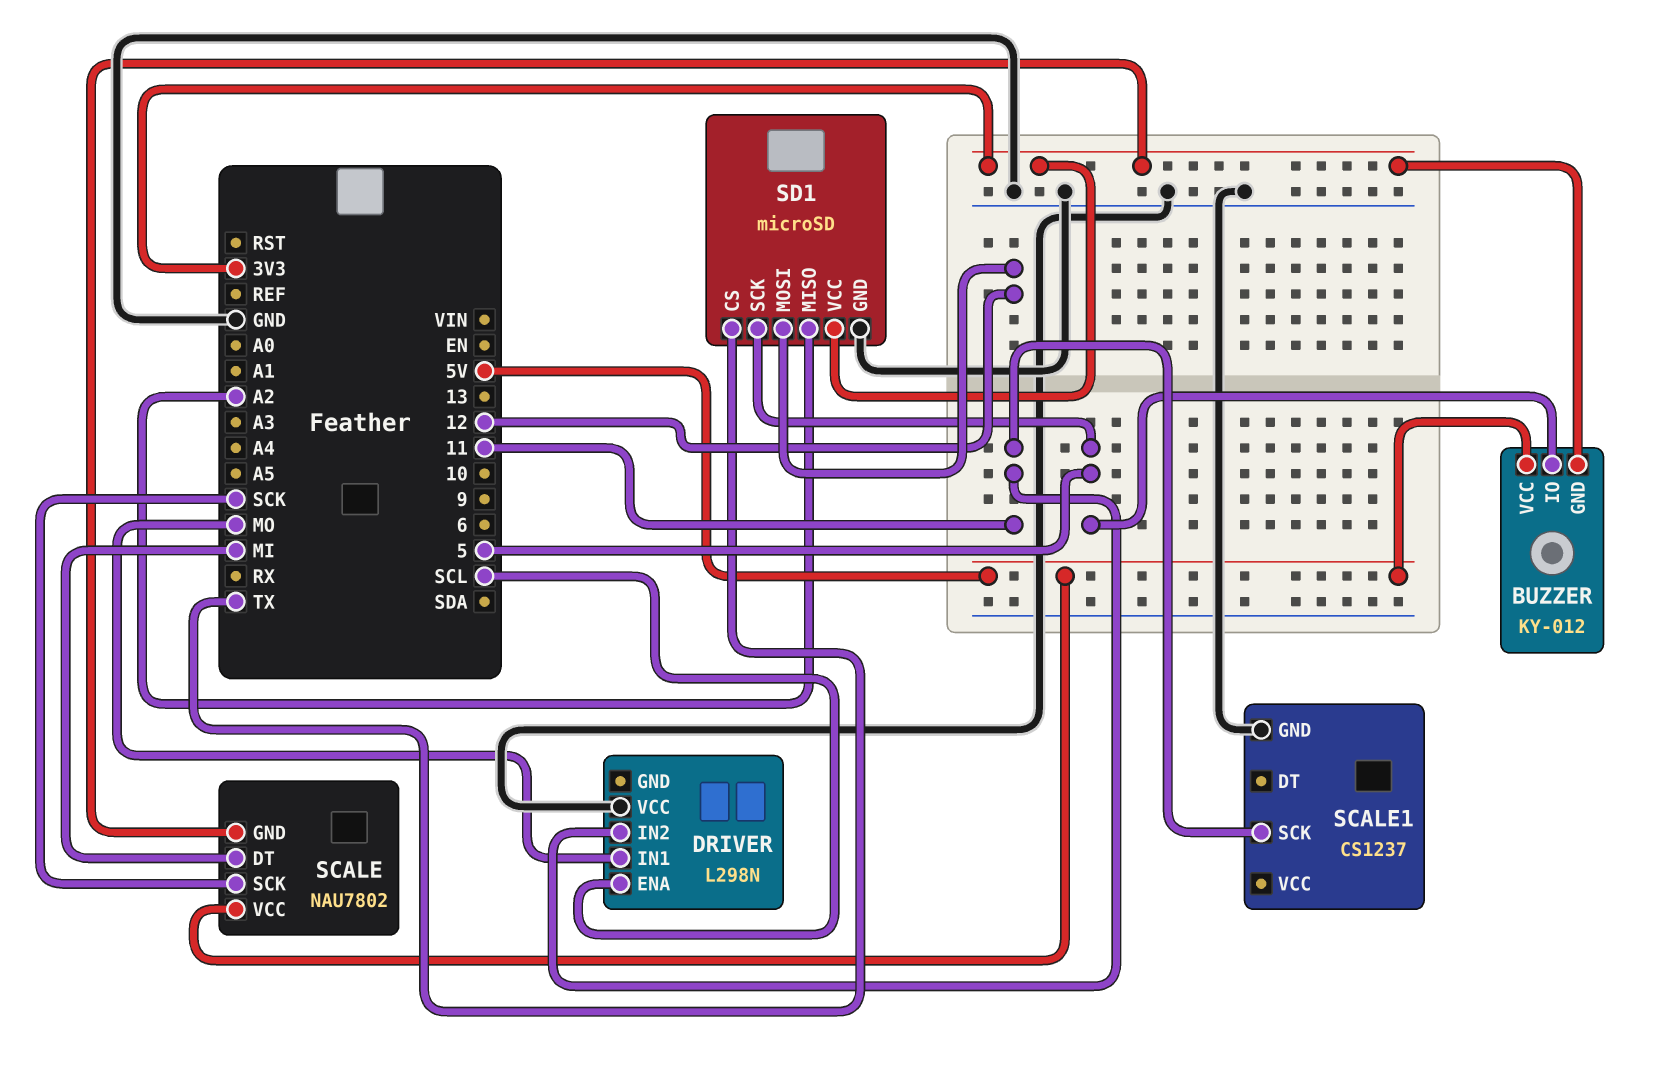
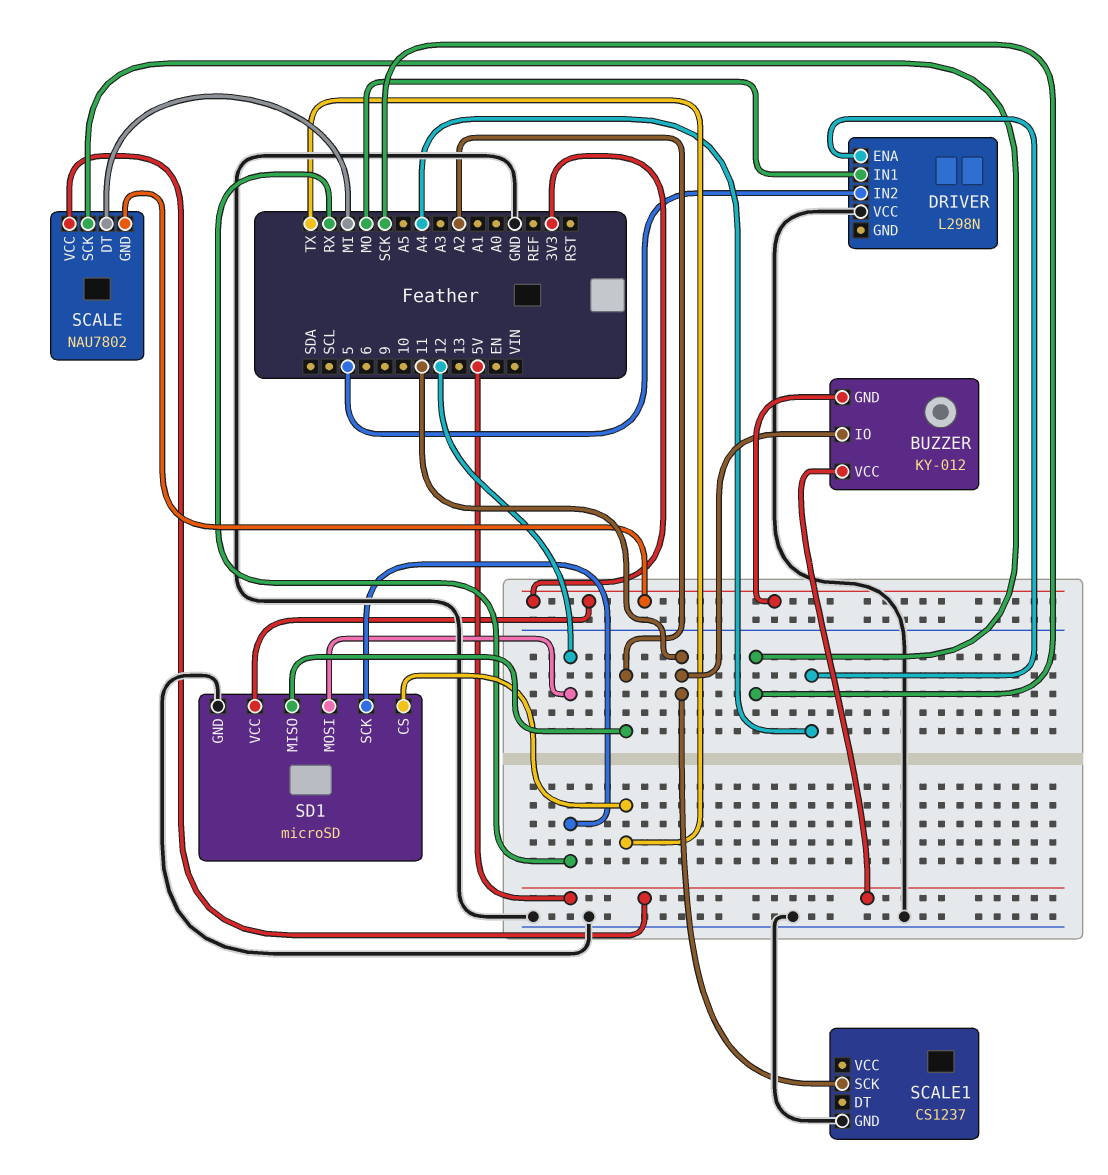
BUZZER pin IO: 5 -> 11
DRIVER pin ENA: SCL -> A4
DRIVER pin IN2: 11 -> 5
SD1 pin SCK: 5 -> RX

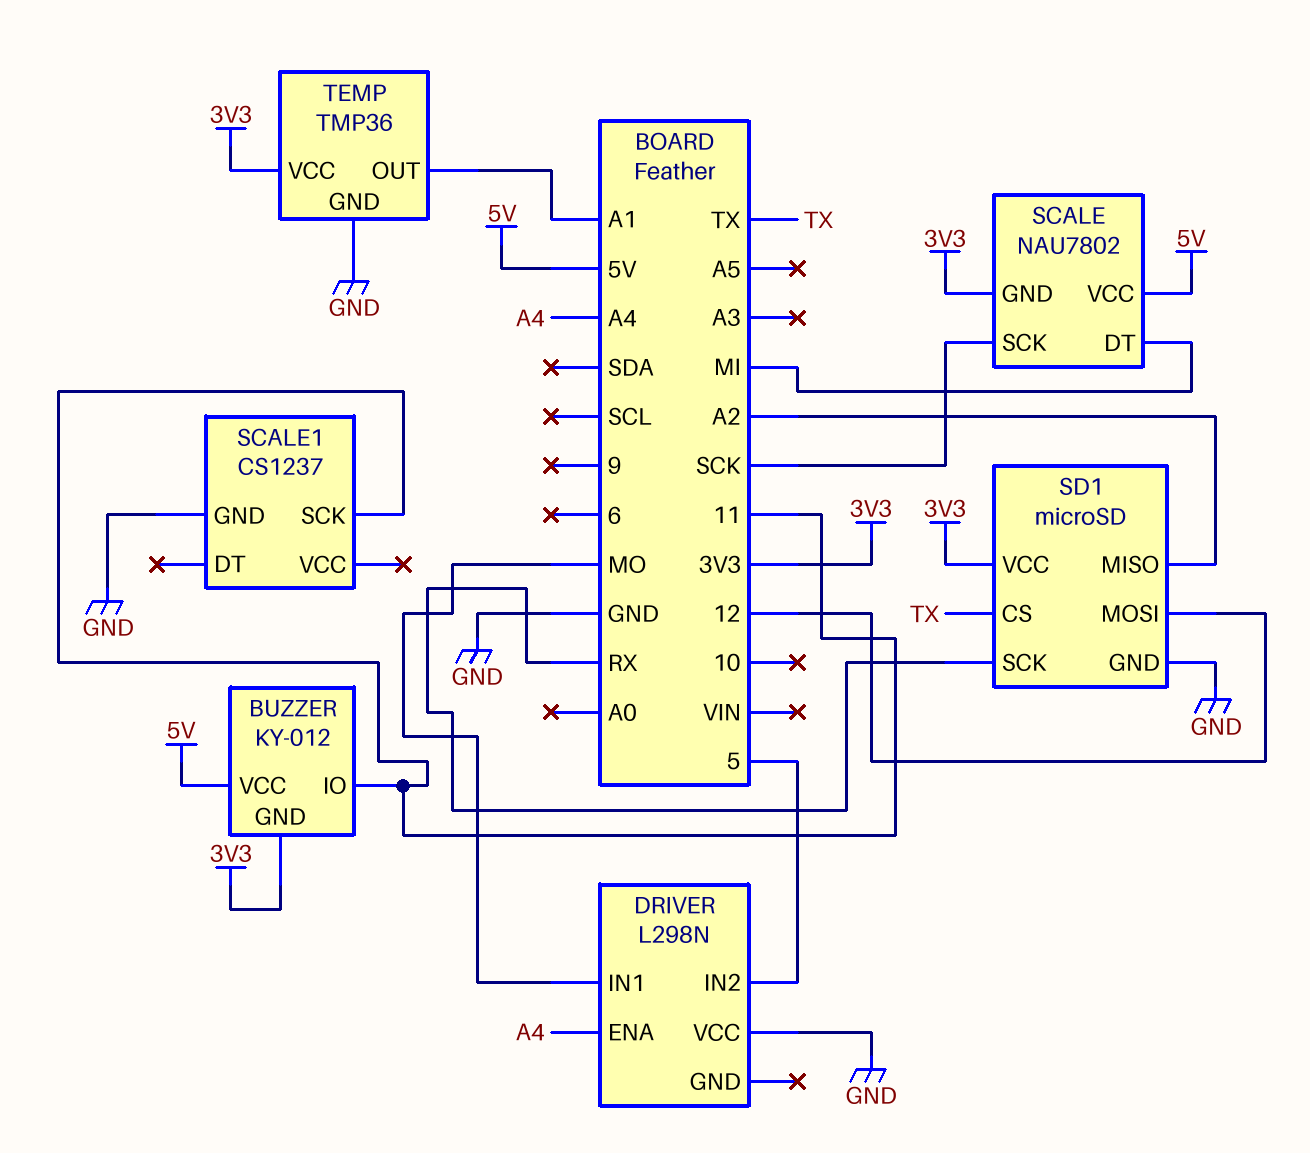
TEMP: none -> TMP36
TEMP pin GND: none -> GND
TEMP pin OUT: none -> A1
TEMP pin VCC: none -> 3V3

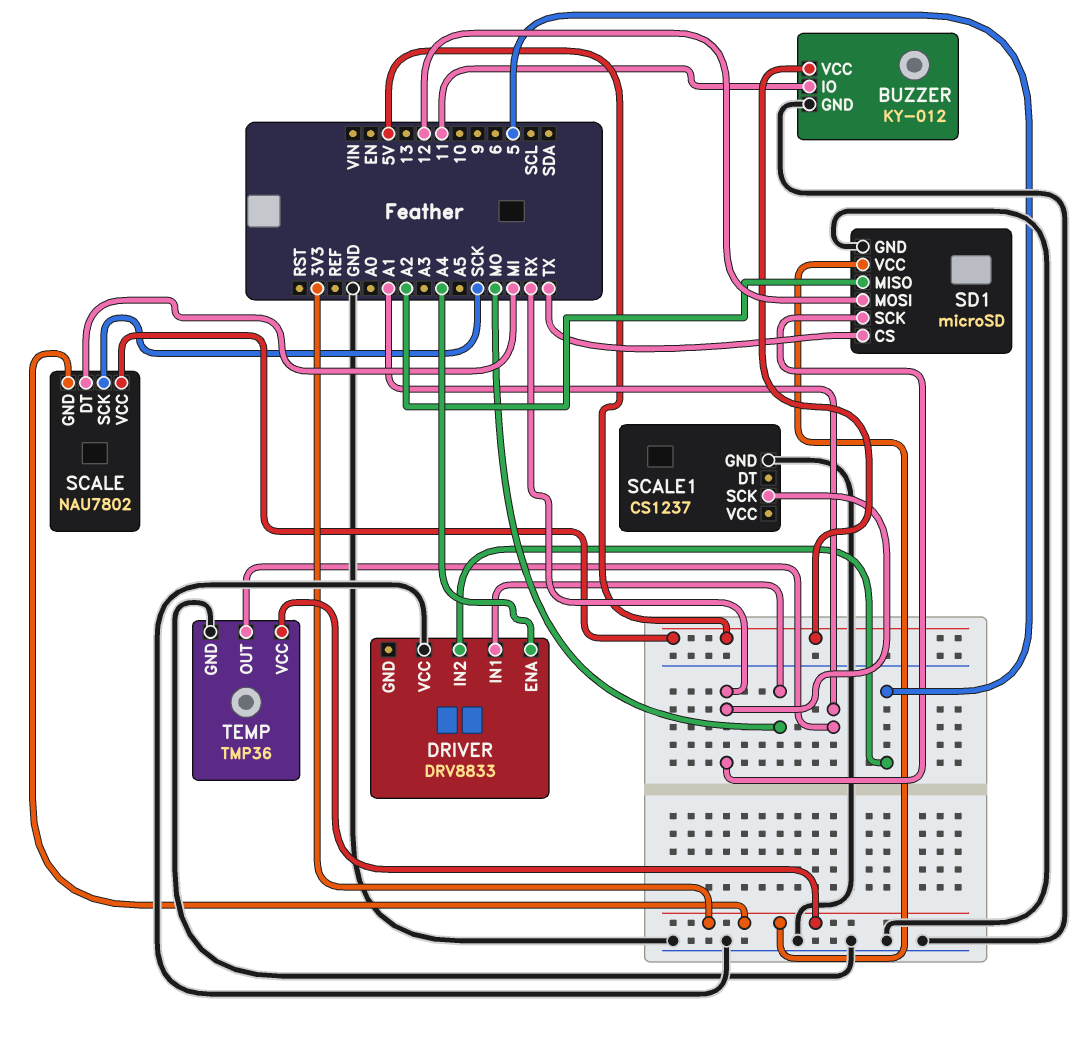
BUZZER pin GND: 3V3 -> GND
DRIVER: L298N -> DRV8833
SCALE1 pin SCK: 11 -> RX

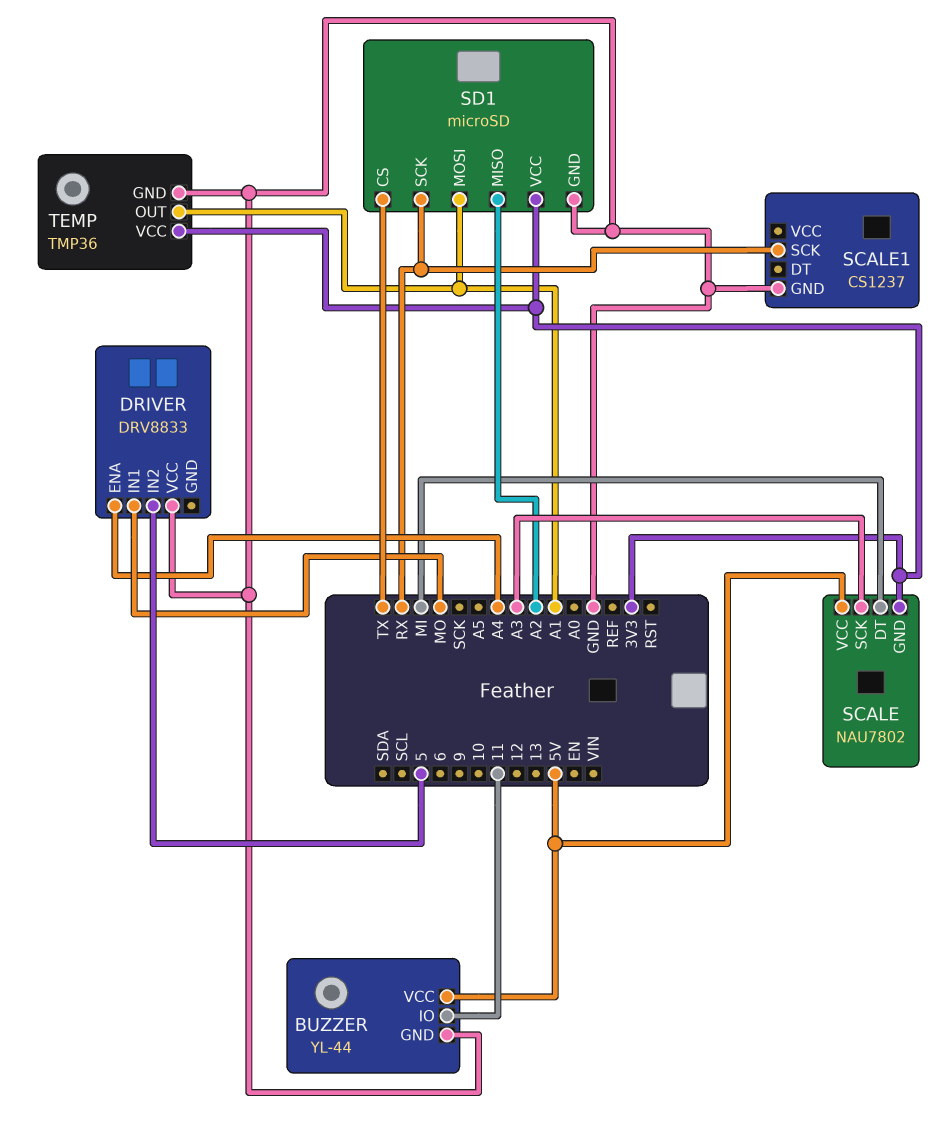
BUZZER: KY-012 -> YL-44
SCALE pin SCK: SCK -> A3
SD1 pin MOSI: 12 -> A1

